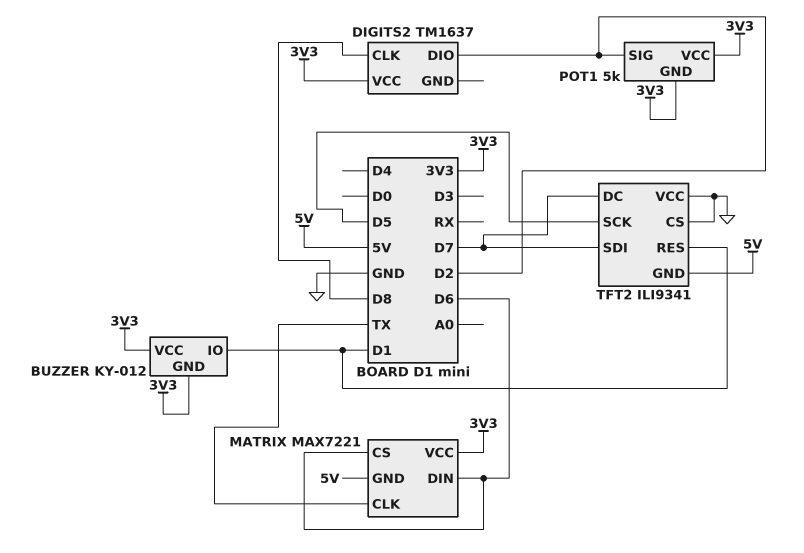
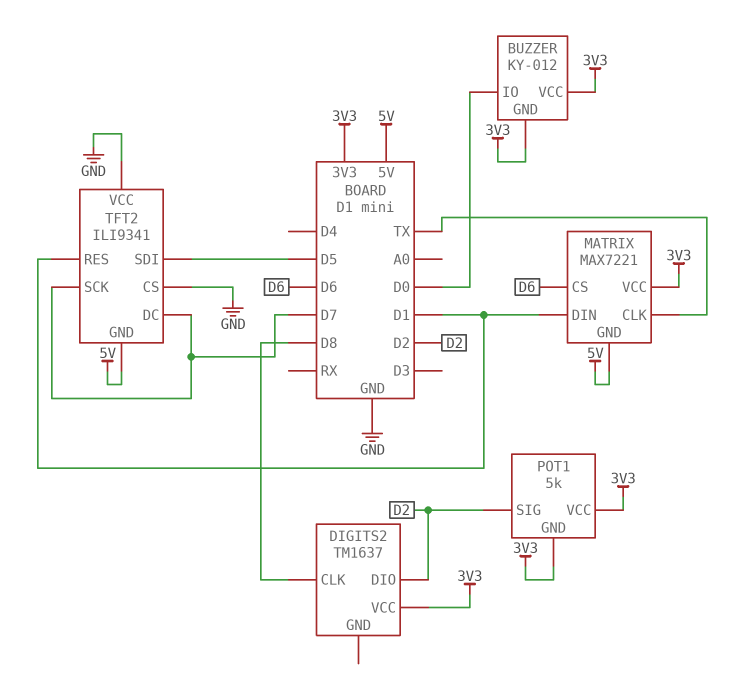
BUZZER pin IO: D1 -> D0
MATRIX pin DIN: D6 -> D1
TFT2 pin SCK: D5 -> D7
TFT2 pin SDI: D7 -> D5

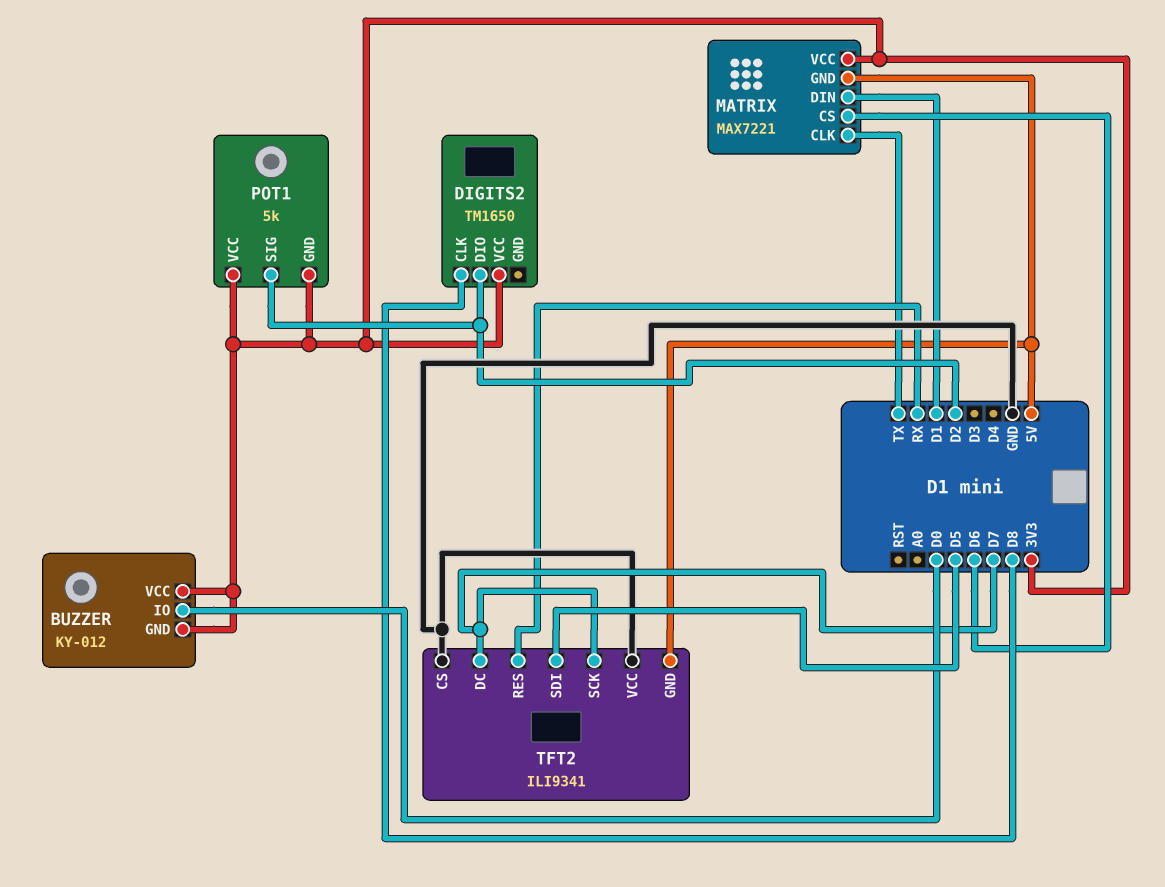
DIGITS2: TM1637 -> TM1650
TFT2 pin RES: D1 -> RX

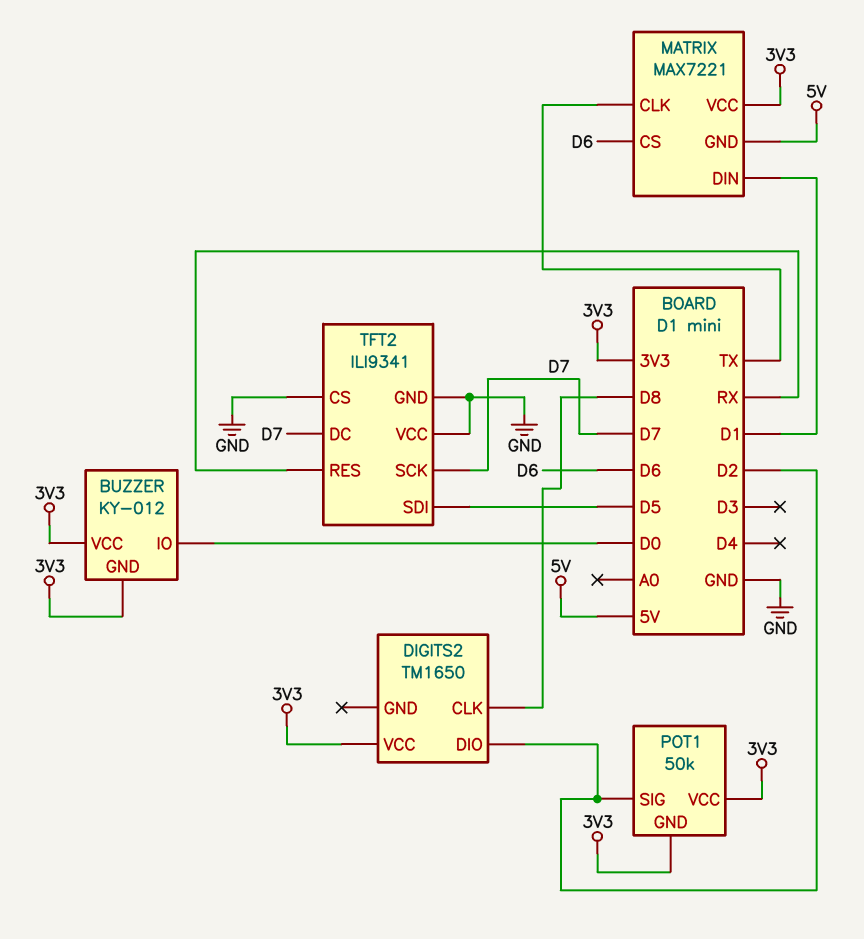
POT1: 5k -> 50k
TFT2 pin GND: 5V -> GND

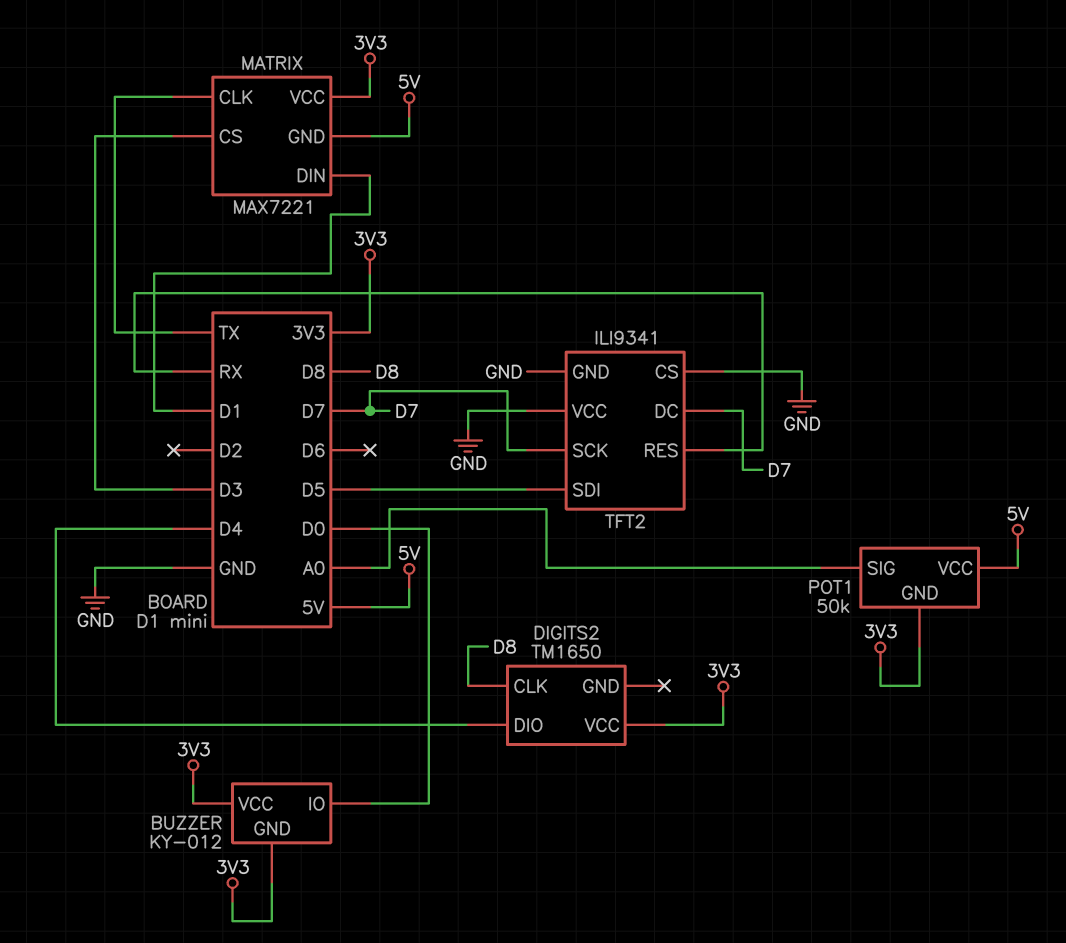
DIGITS2 pin DIO: D2 -> D4
MATRIX pin CS: D6 -> D3
POT1 pin SIG: D2 -> A0
POT1 pin VCC: 3V3 -> 5V

